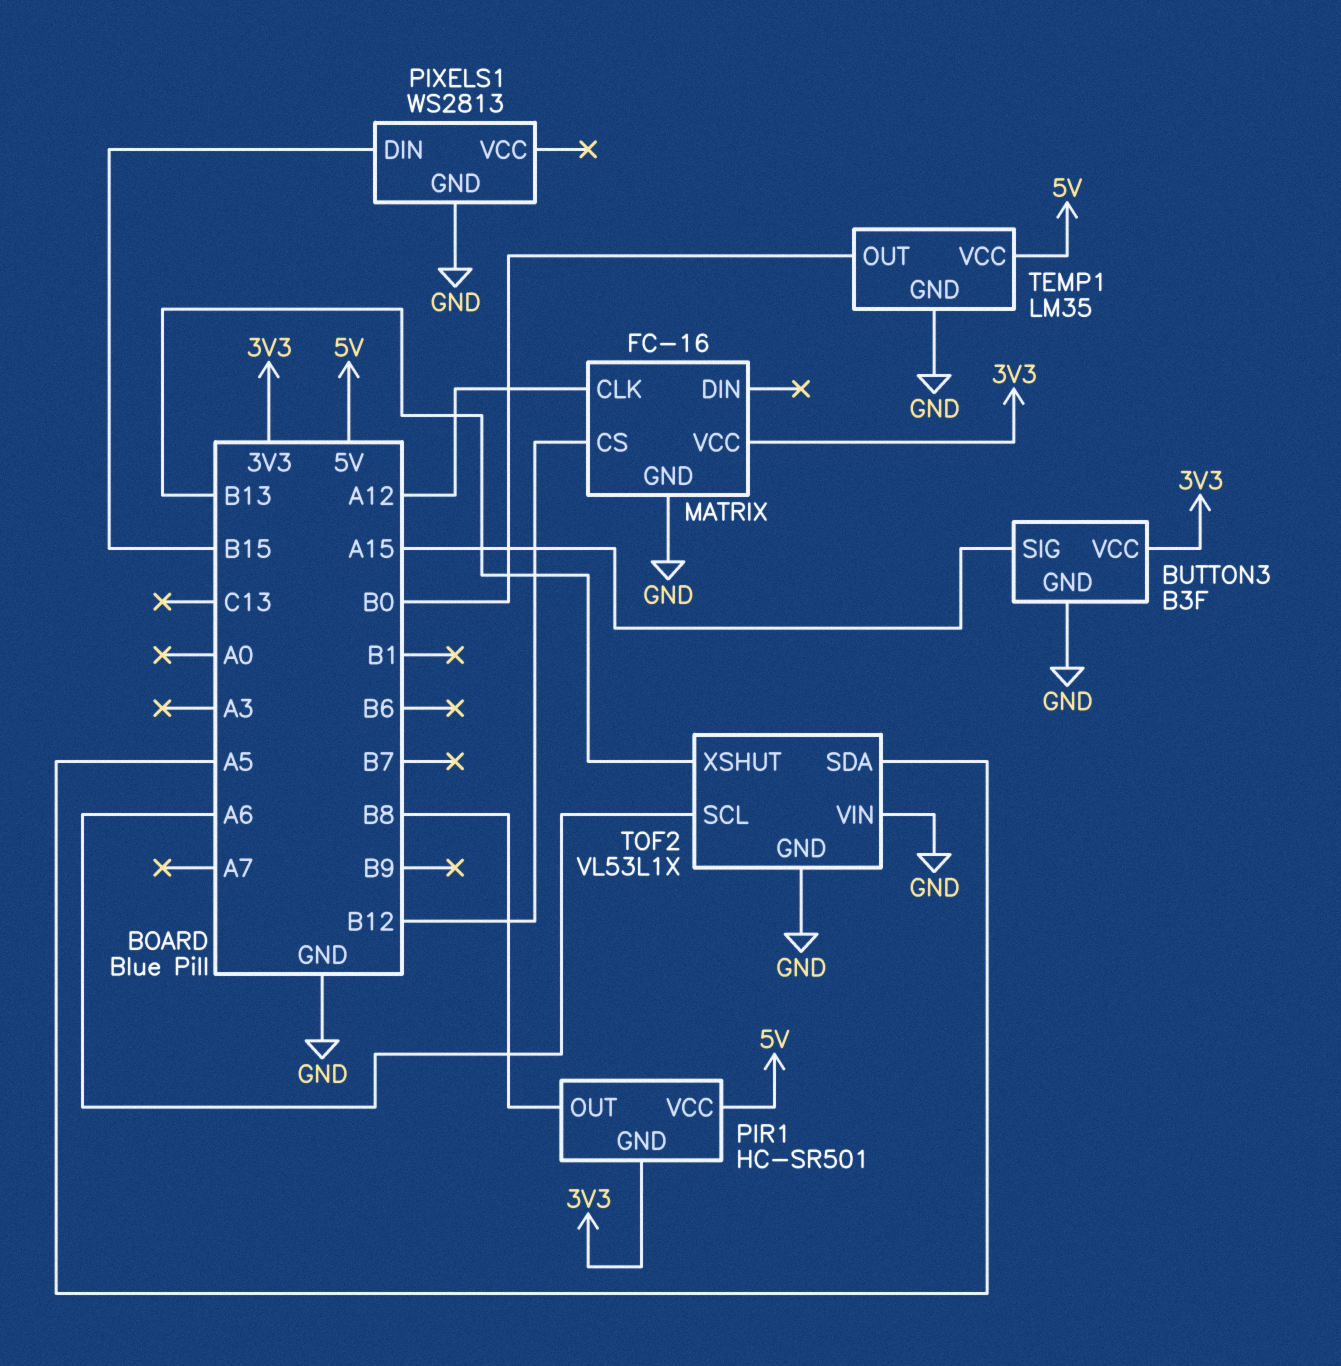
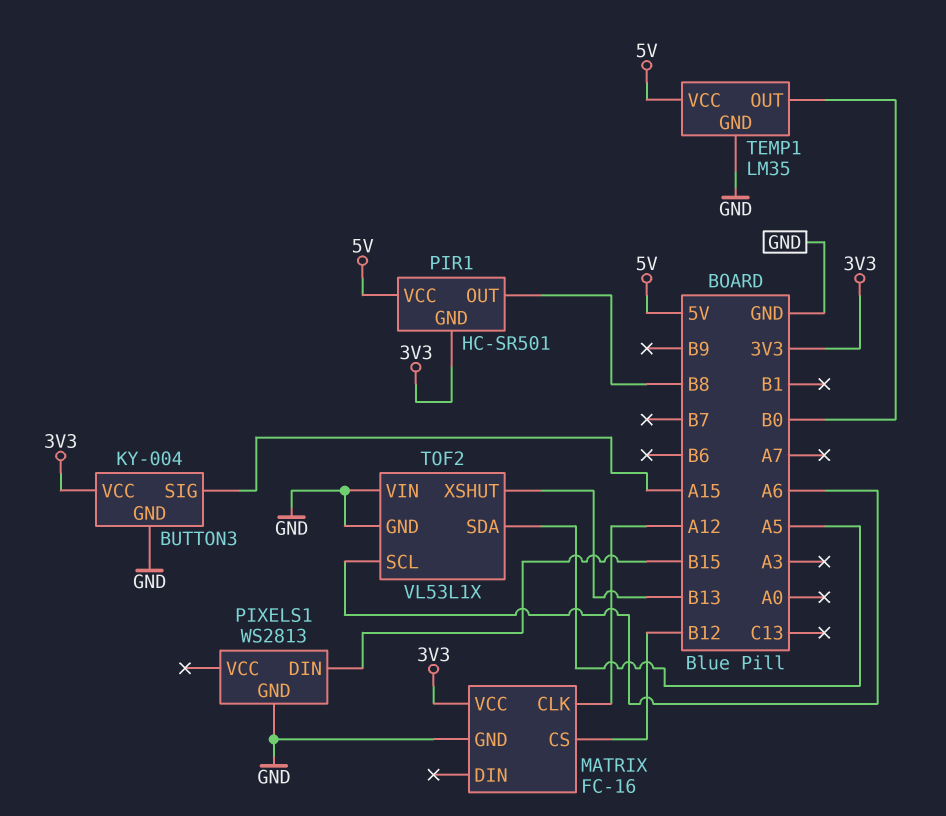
BUTTON3: B3F -> KY-004

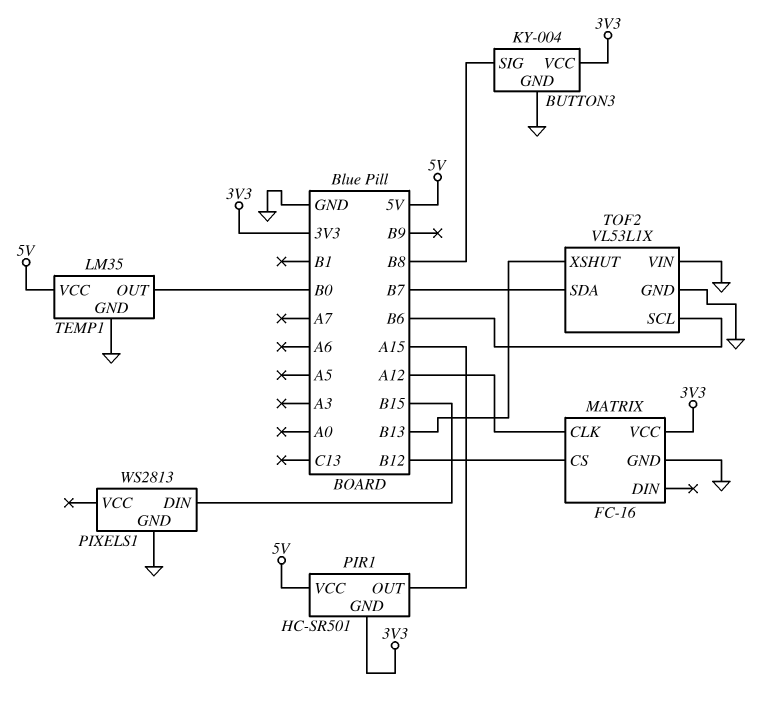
BUTTON3 pin SIG: A15 -> B8
PIR1 pin OUT: B8 -> A15
TOF2 pin SCL: A6 -> B6
TOF2 pin SDA: A5 -> B7

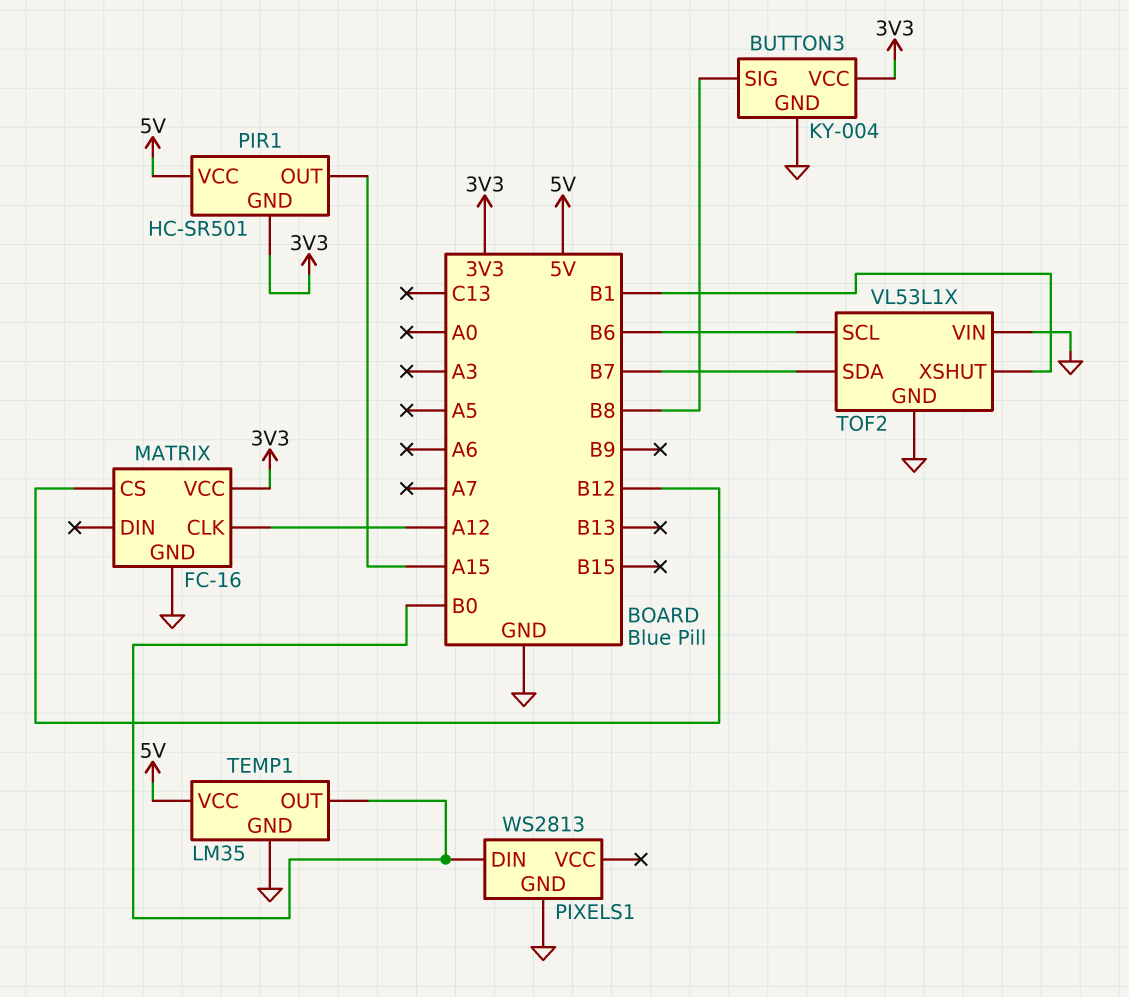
PIXELS1 pin DIN: B15 -> B0
TOF2 pin XSHUT: B13 -> B1

